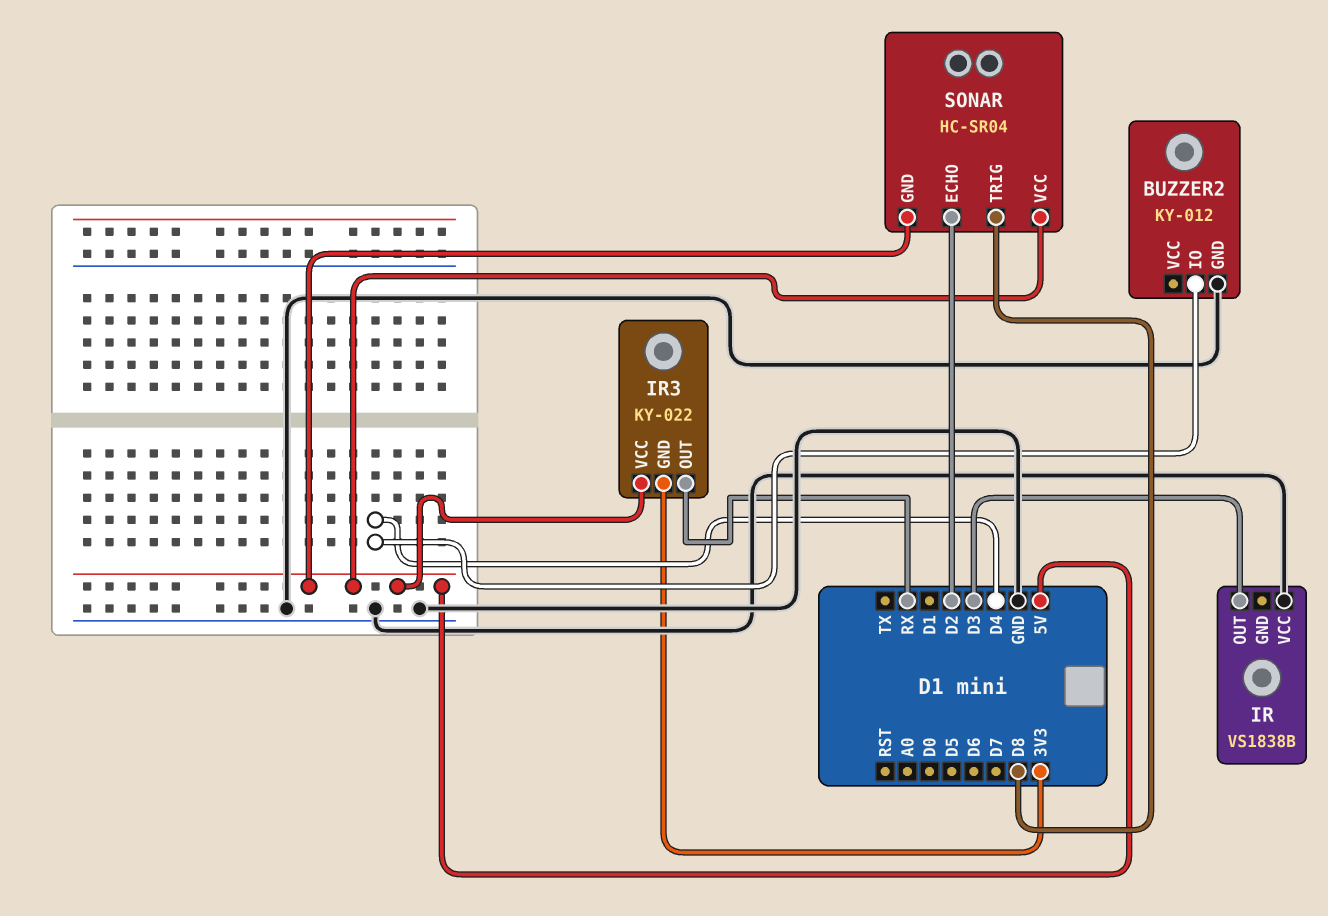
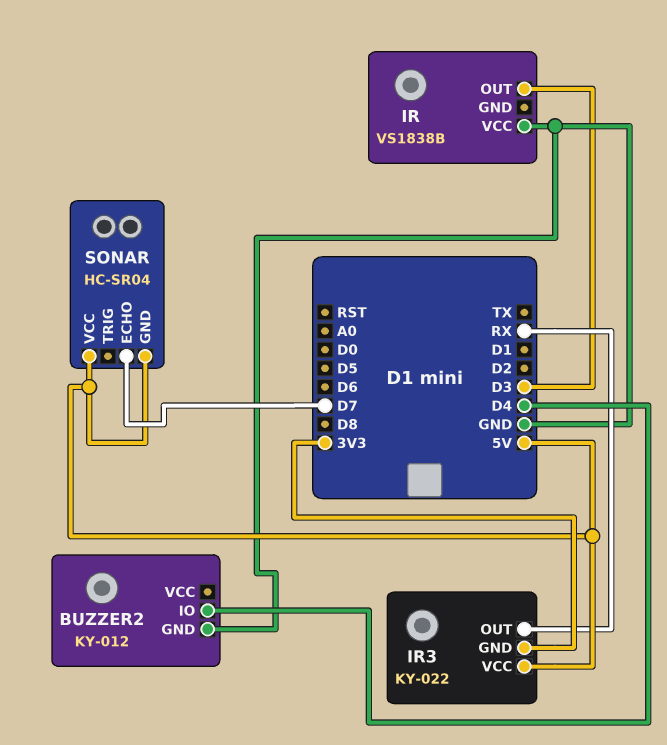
SONAR pin ECHO: D2 -> D7
SONAR pin TRIG: D8 -> none

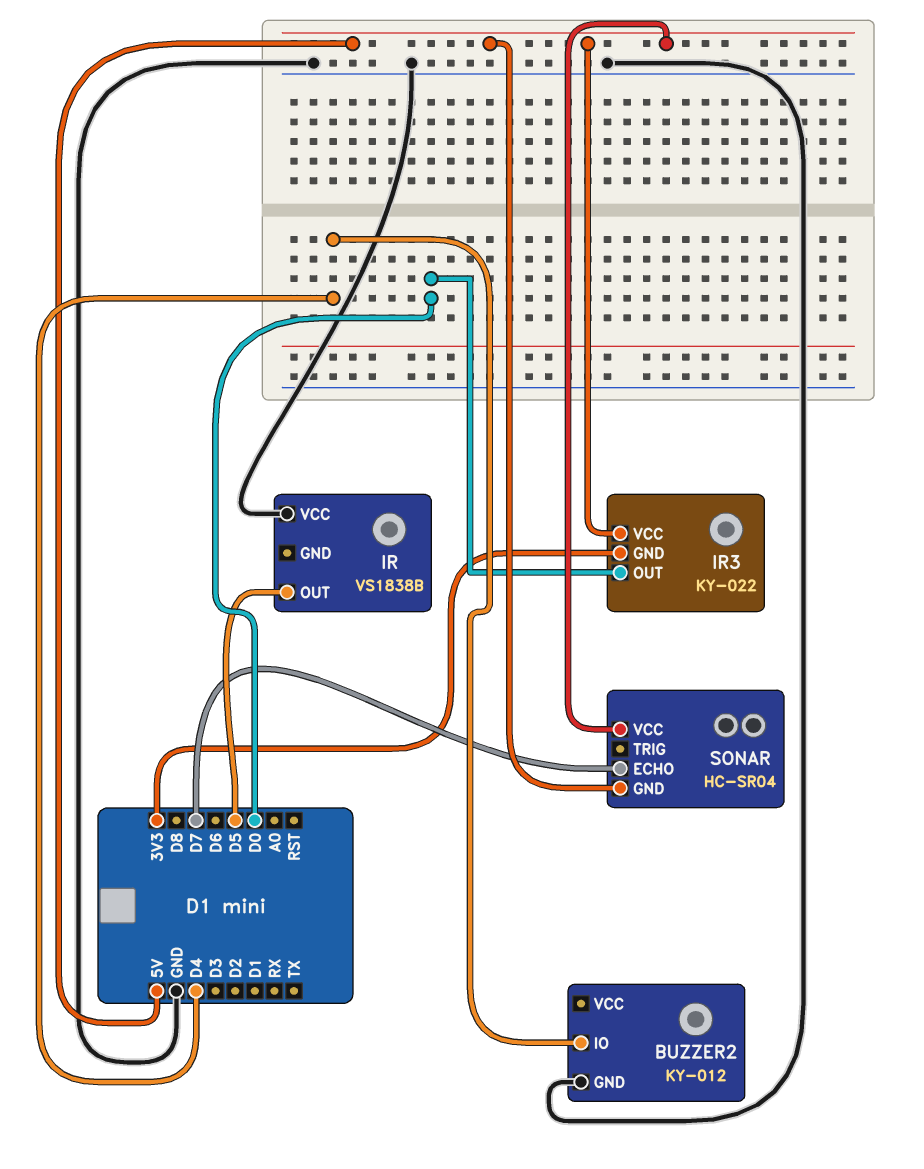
IR pin OUT: D3 -> D5
IR3 pin OUT: RX -> D0

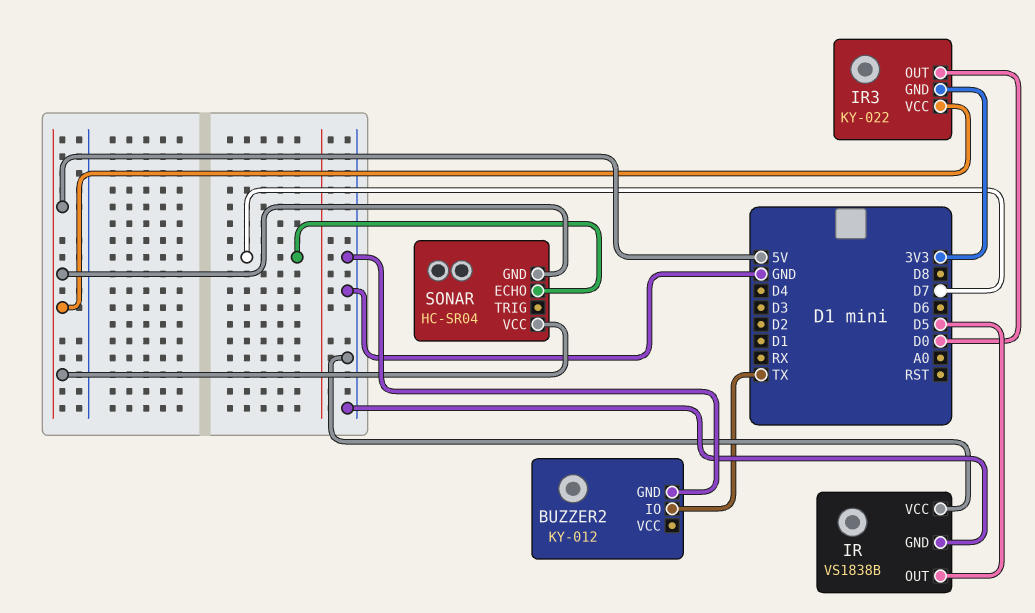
BUZZER2 pin IO: D4 -> TX
IR pin GND: none -> GND

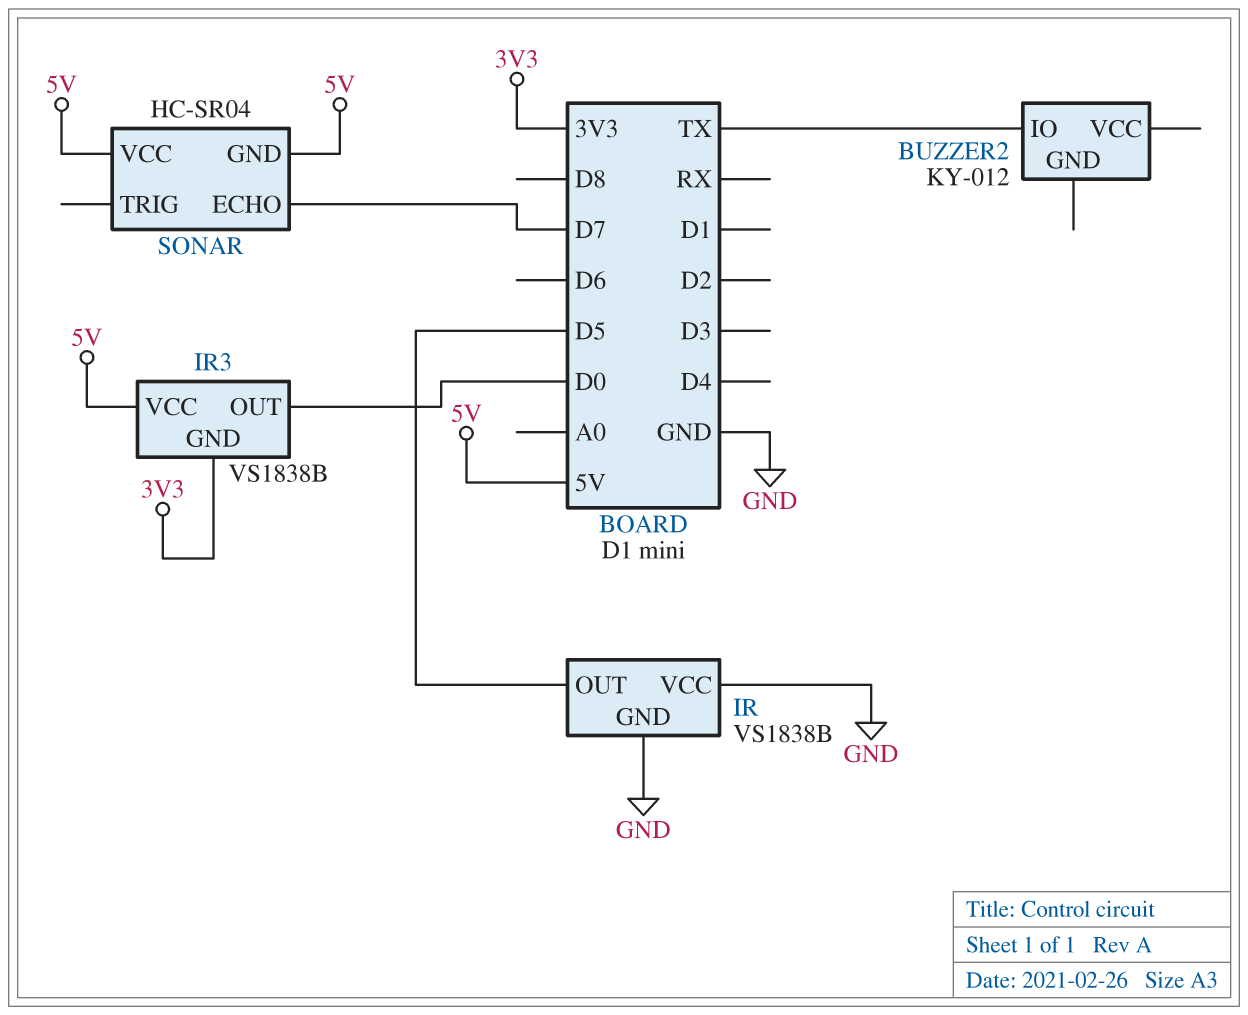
BUZZER2 pin GND: GND -> none
IR3: KY-022 -> VS1838B

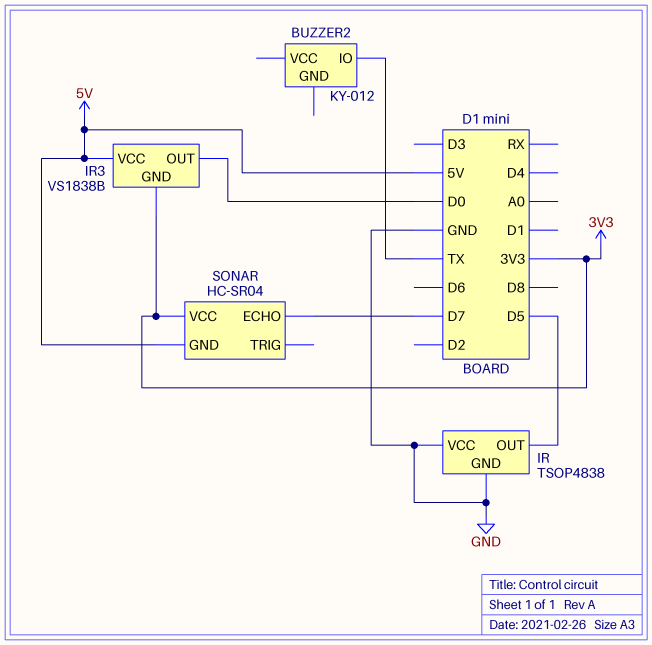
IR: VS1838B -> TSOP4838
SONAR pin VCC: 5V -> 3V3

